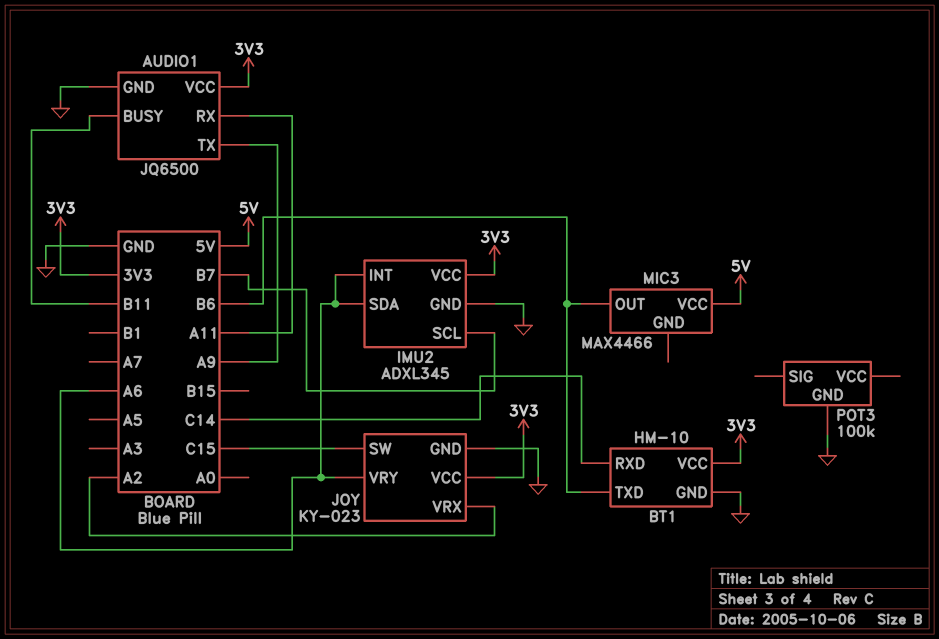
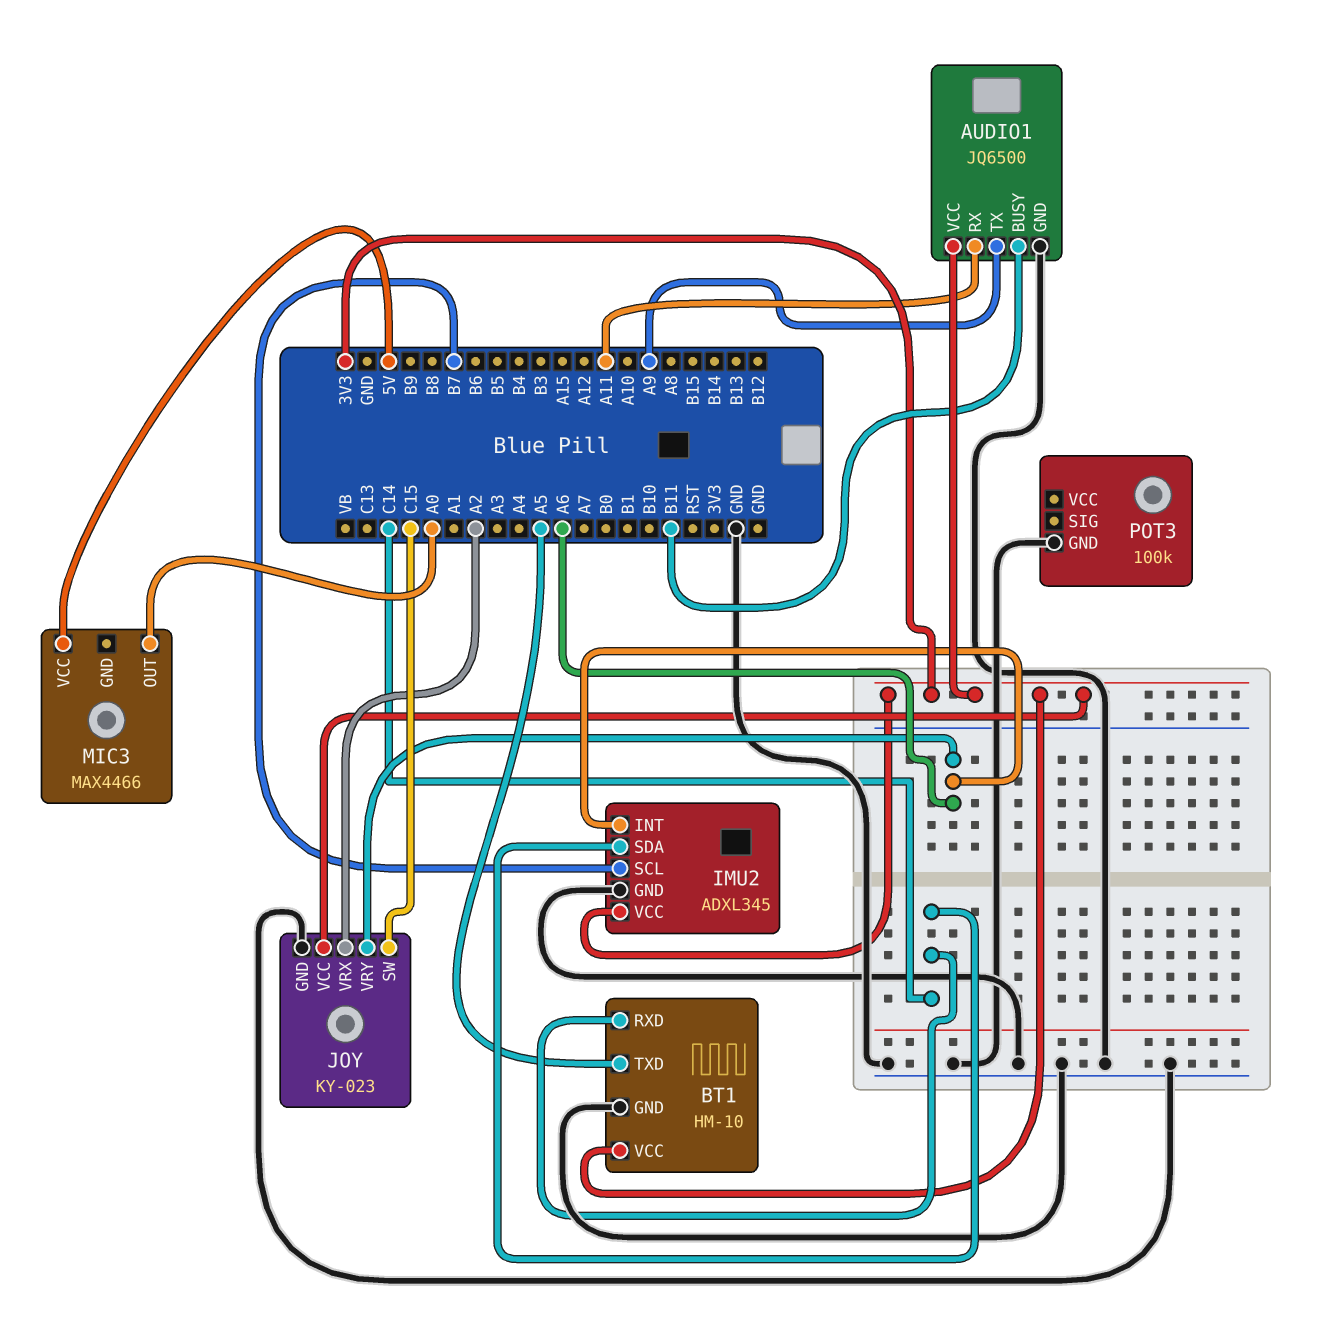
BT1 pin TXD: B6 -> A5
IMU2 pin SDA: A6 -> C14
MIC3 pin OUT: B6 -> A0

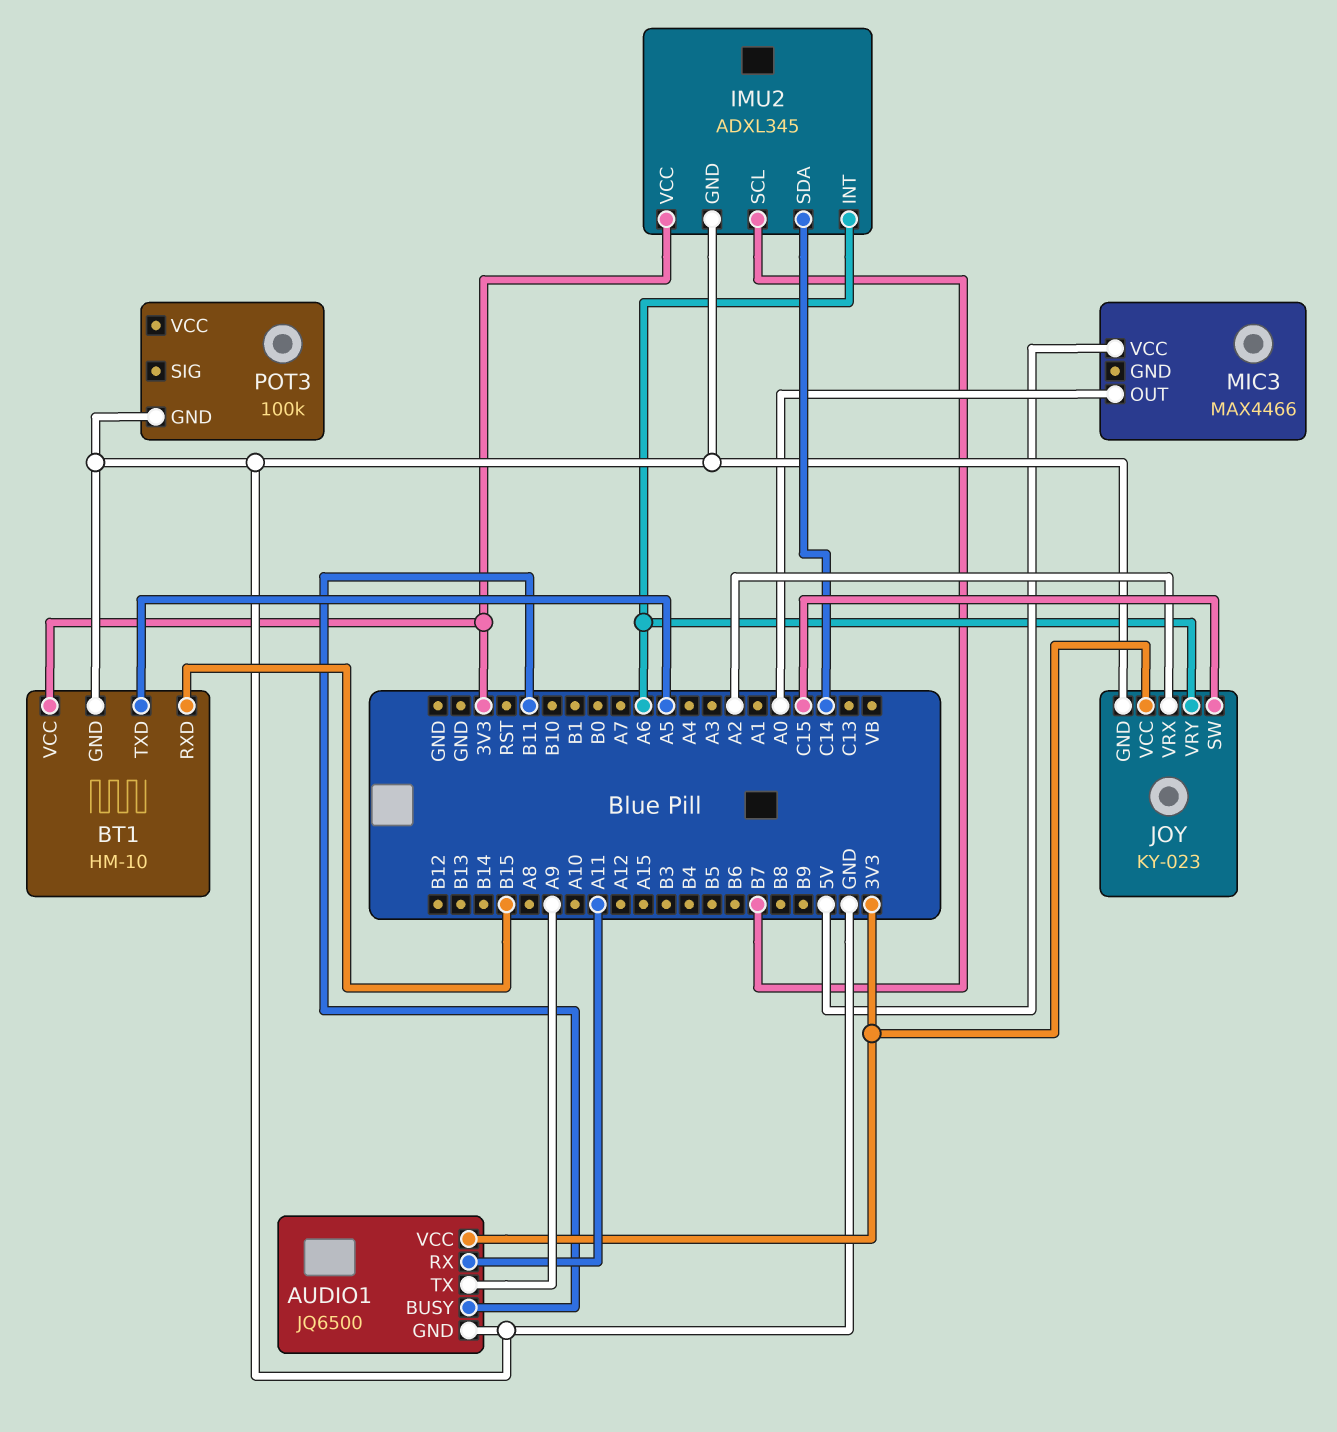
BT1 pin RXD: C14 -> B15

